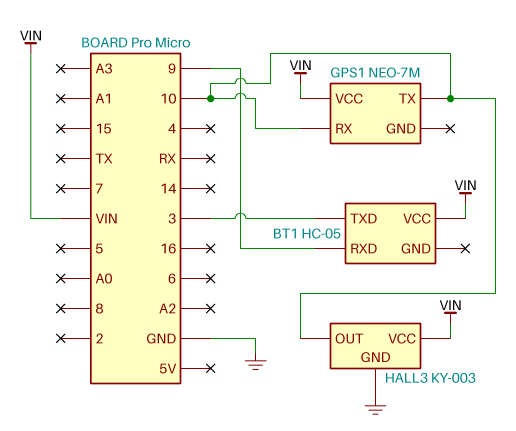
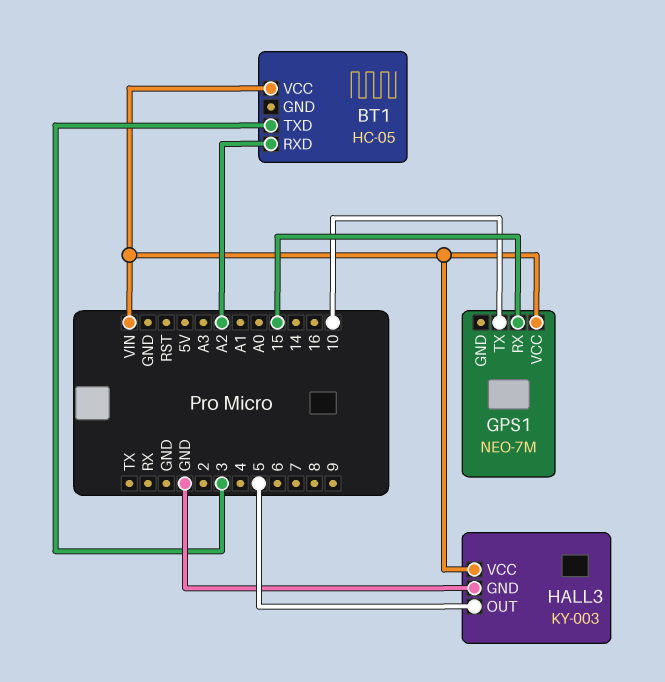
BT1 pin RXD: 9 -> A2
GPS1 pin RX: 10 -> 15
HALL3 pin OUT: 10 -> 5

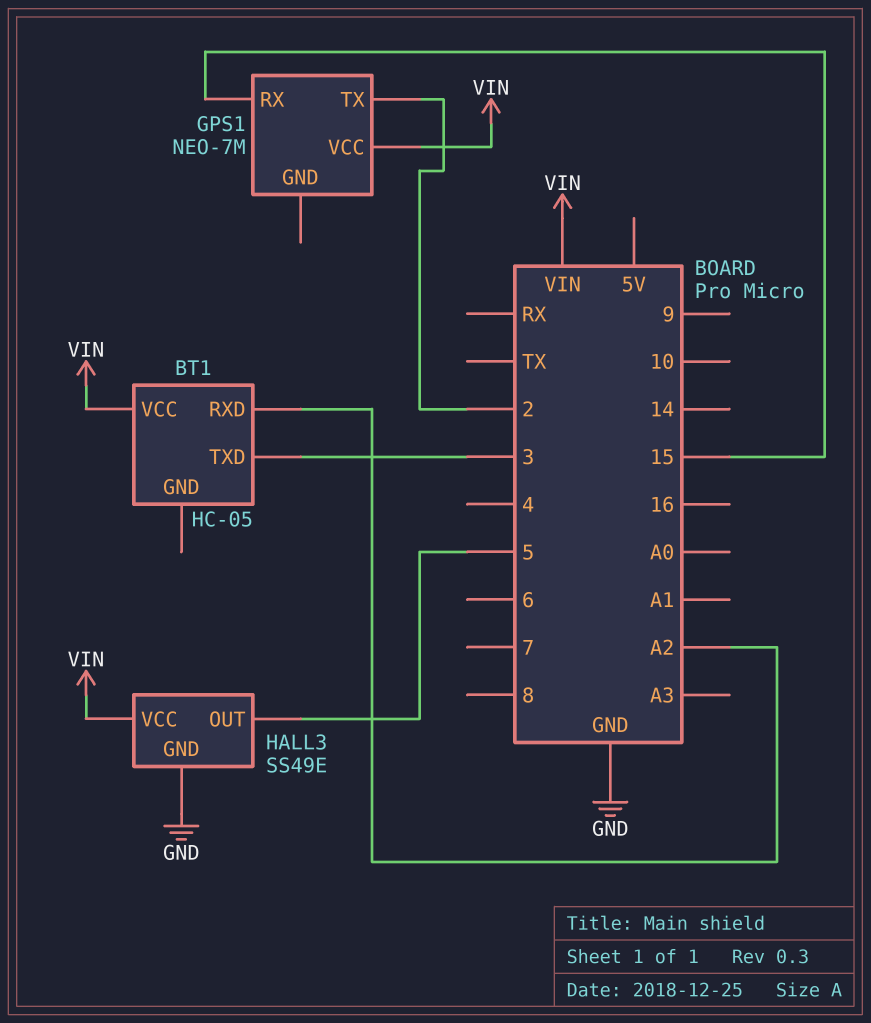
GPS1 pin TX: 10 -> 2
HALL3: KY-003 -> SS49E

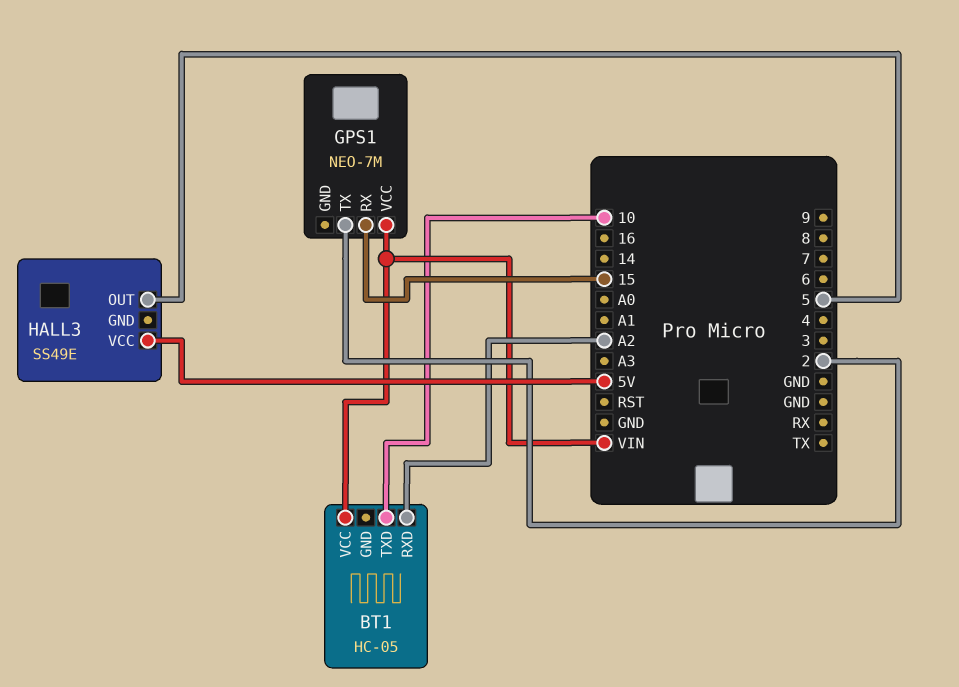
BT1 pin TXD: 3 -> 10
HALL3 pin GND: GND -> none
HALL3 pin VCC: VIN -> 5V

